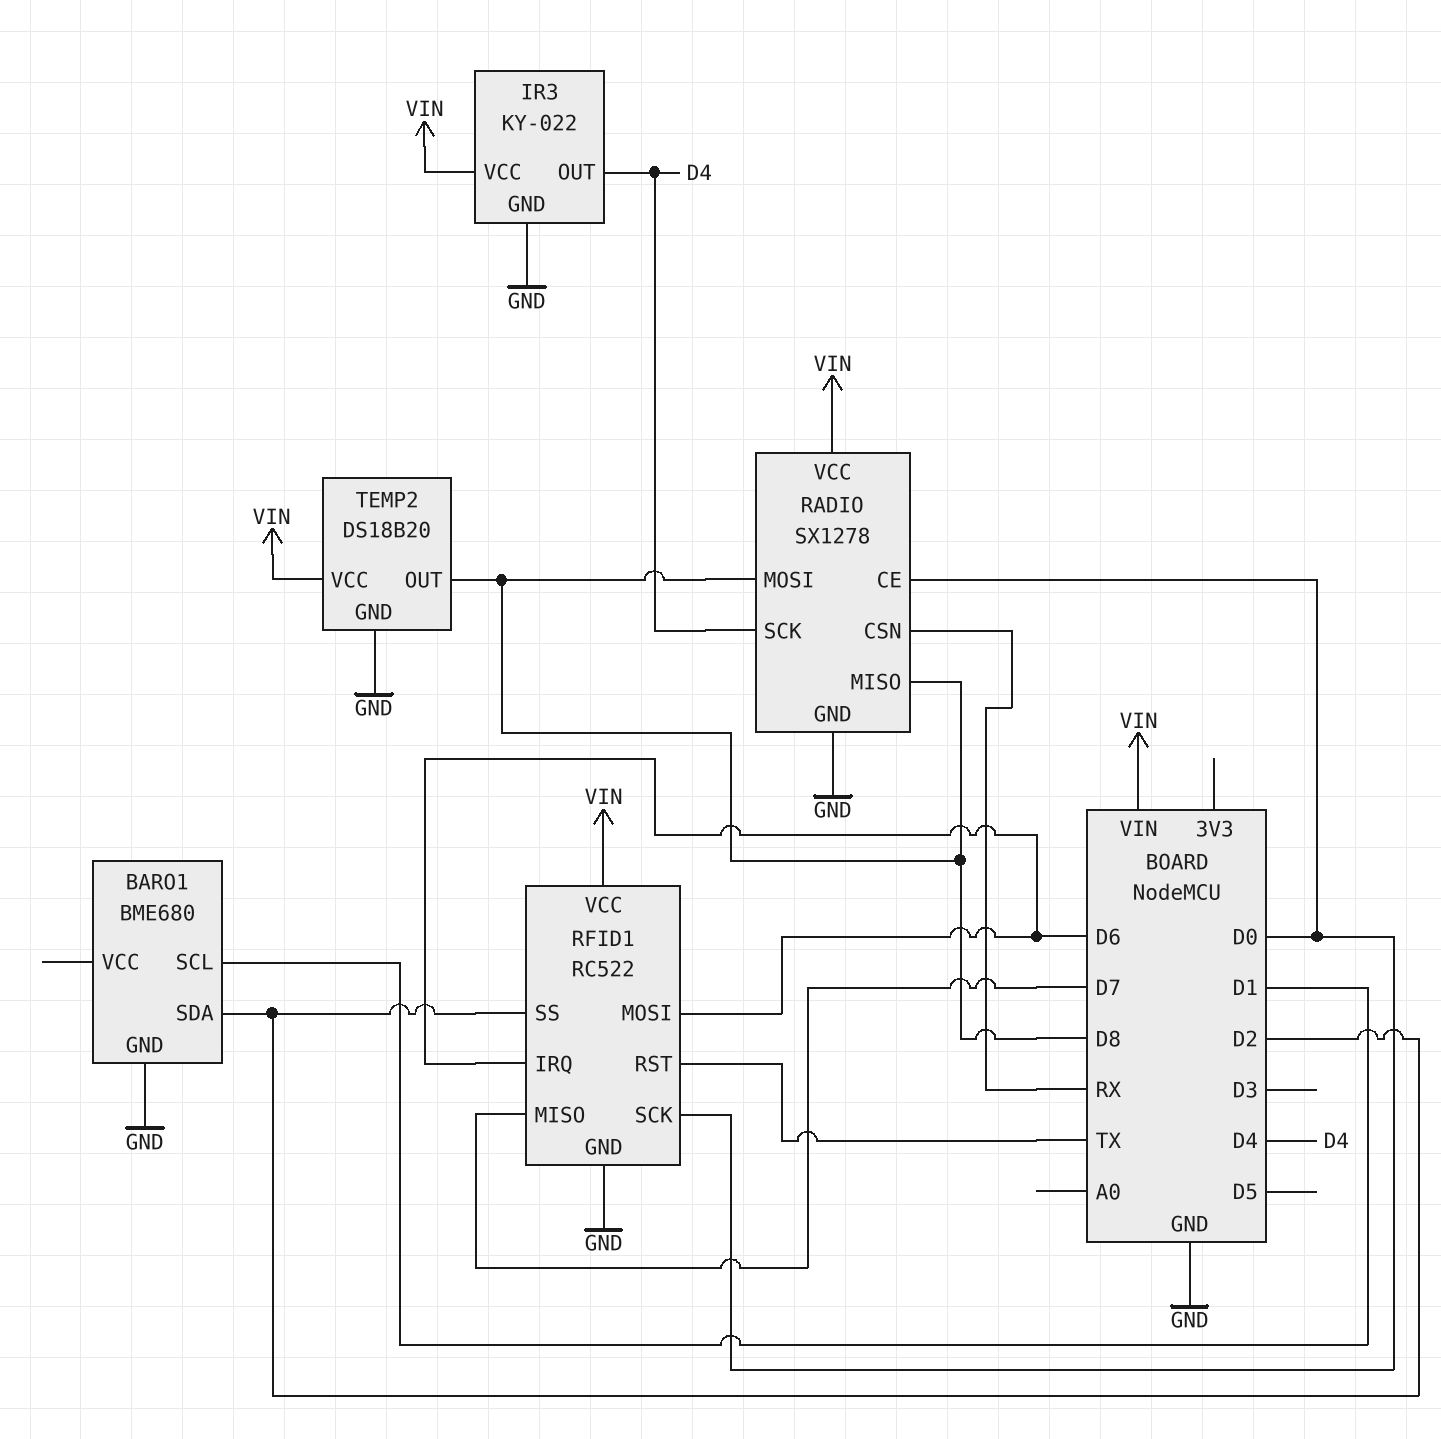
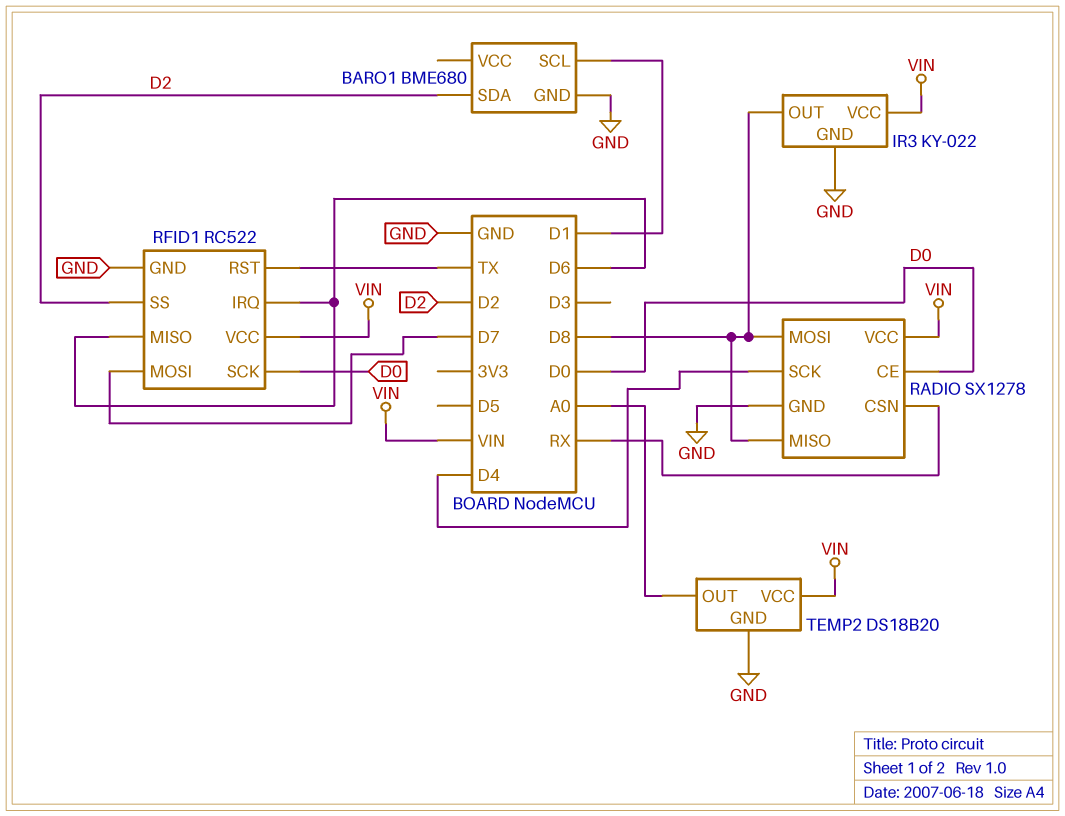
IR3 pin OUT: D4 -> D8
RFID1 pin MISO: D7 -> D6
RFID1 pin MOSI: D6 -> D7
TEMP2 pin OUT: D8 -> A0

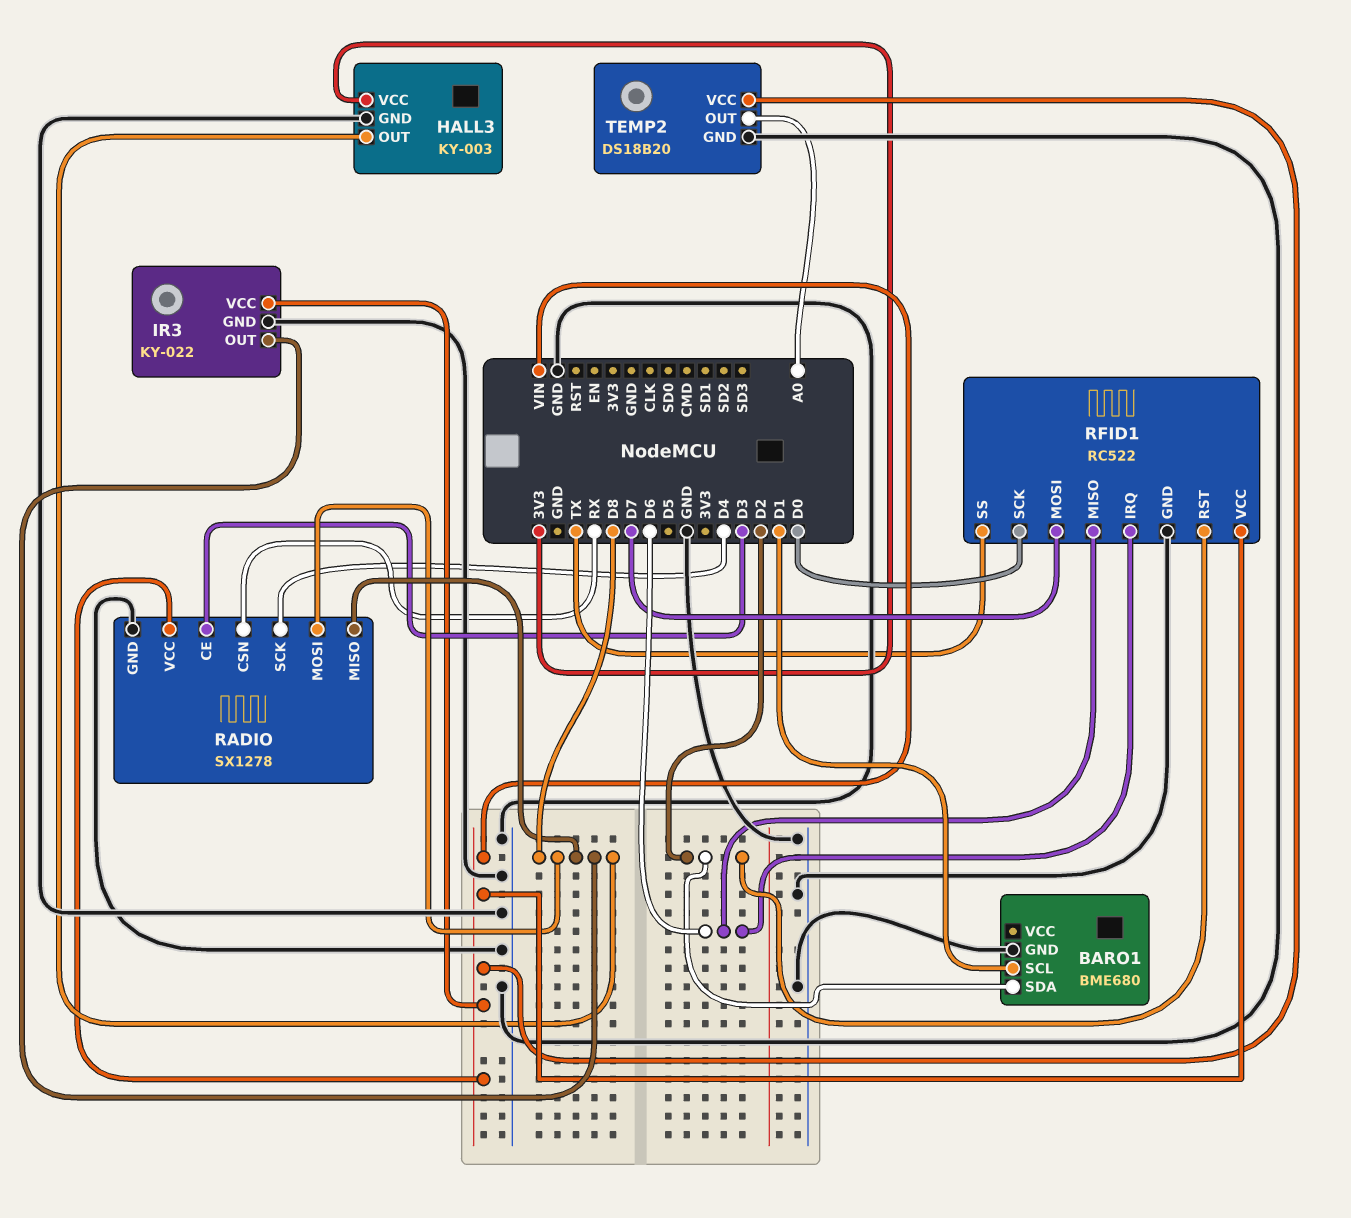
HALL3: none -> KY-003
HALL3 pin GND: none -> GND
HALL3 pin OUT: none -> D8
HALL3 pin VCC: none -> 3V3
RADIO pin CE: D0 -> D3
RFID1 pin RST: TX -> D2
RFID1 pin SS: D2 -> TX

